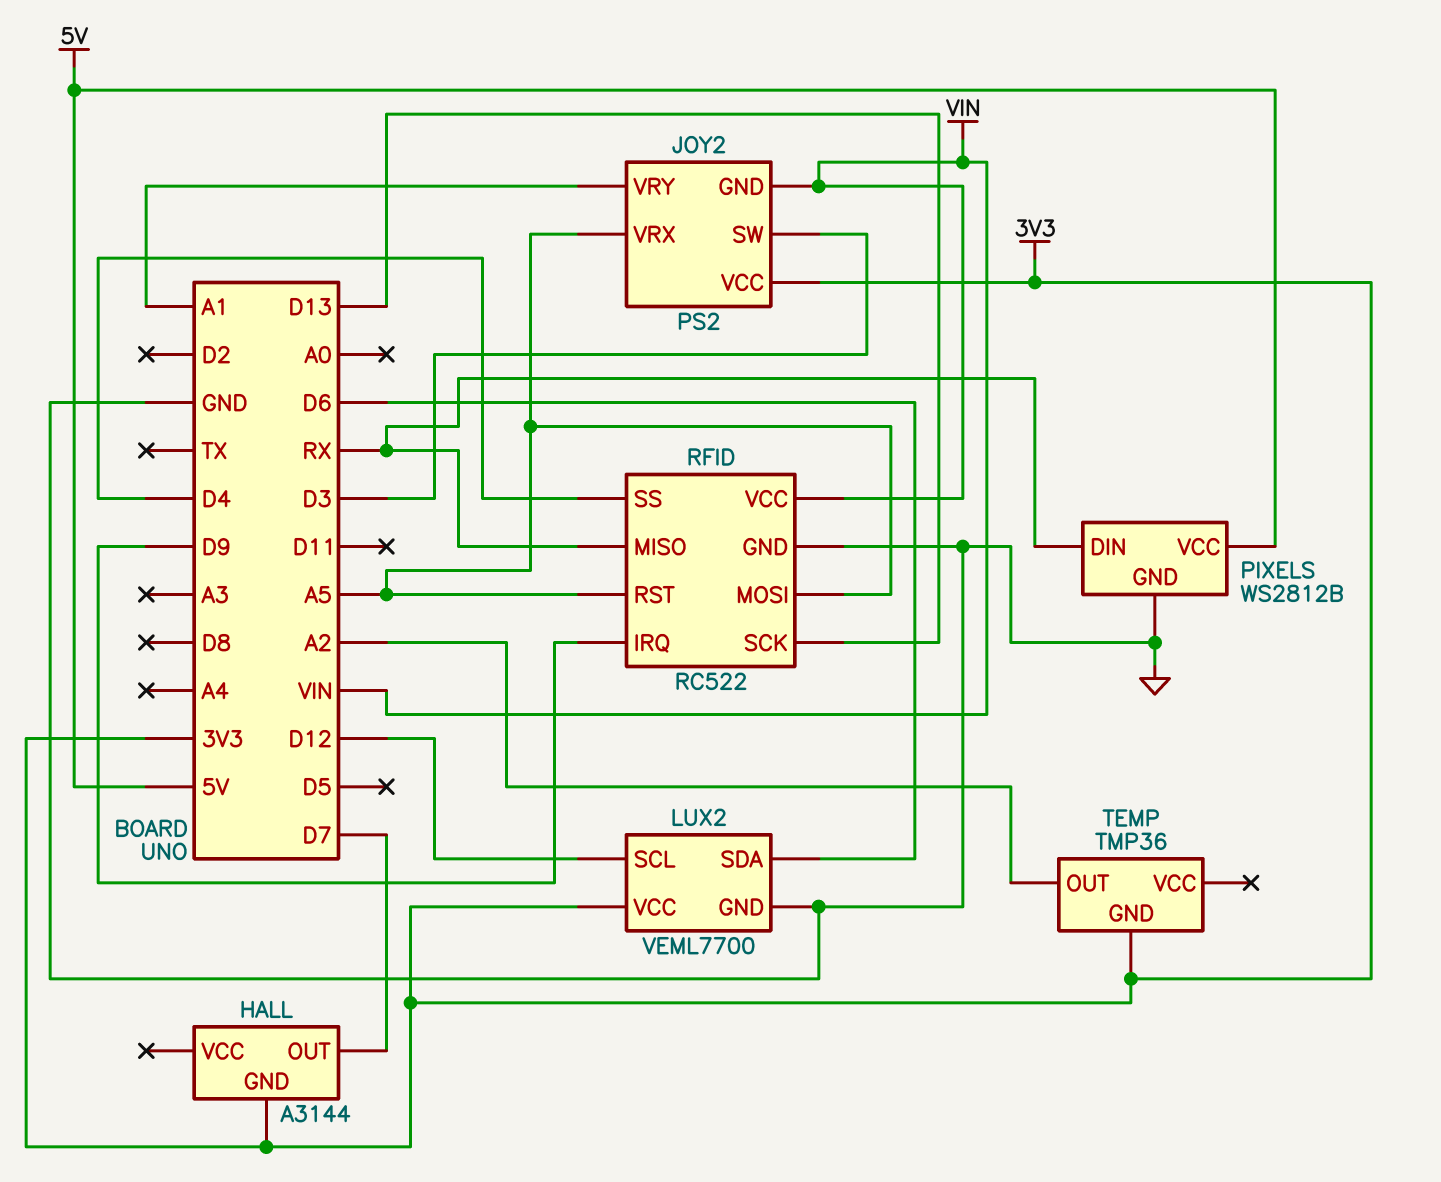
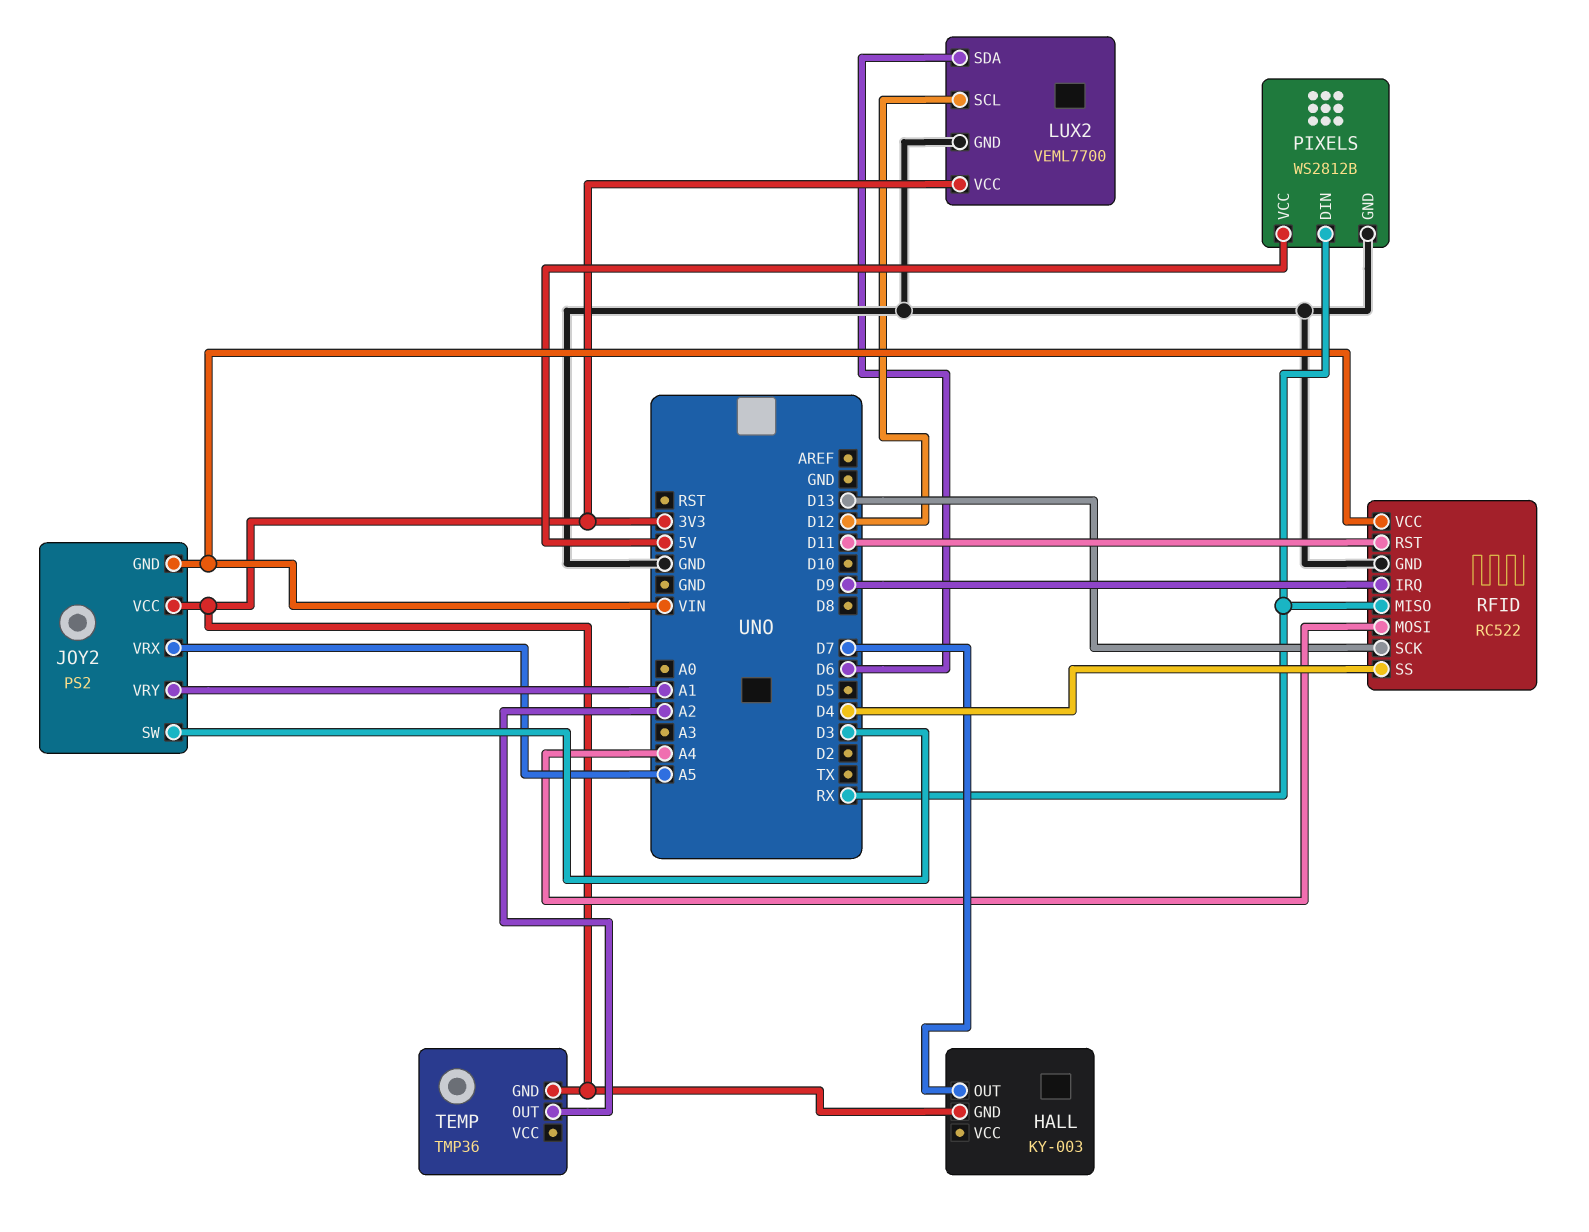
HALL: A3144 -> KY-003
RFID pin MOSI: A5 -> A4
RFID pin RST: A5 -> D11

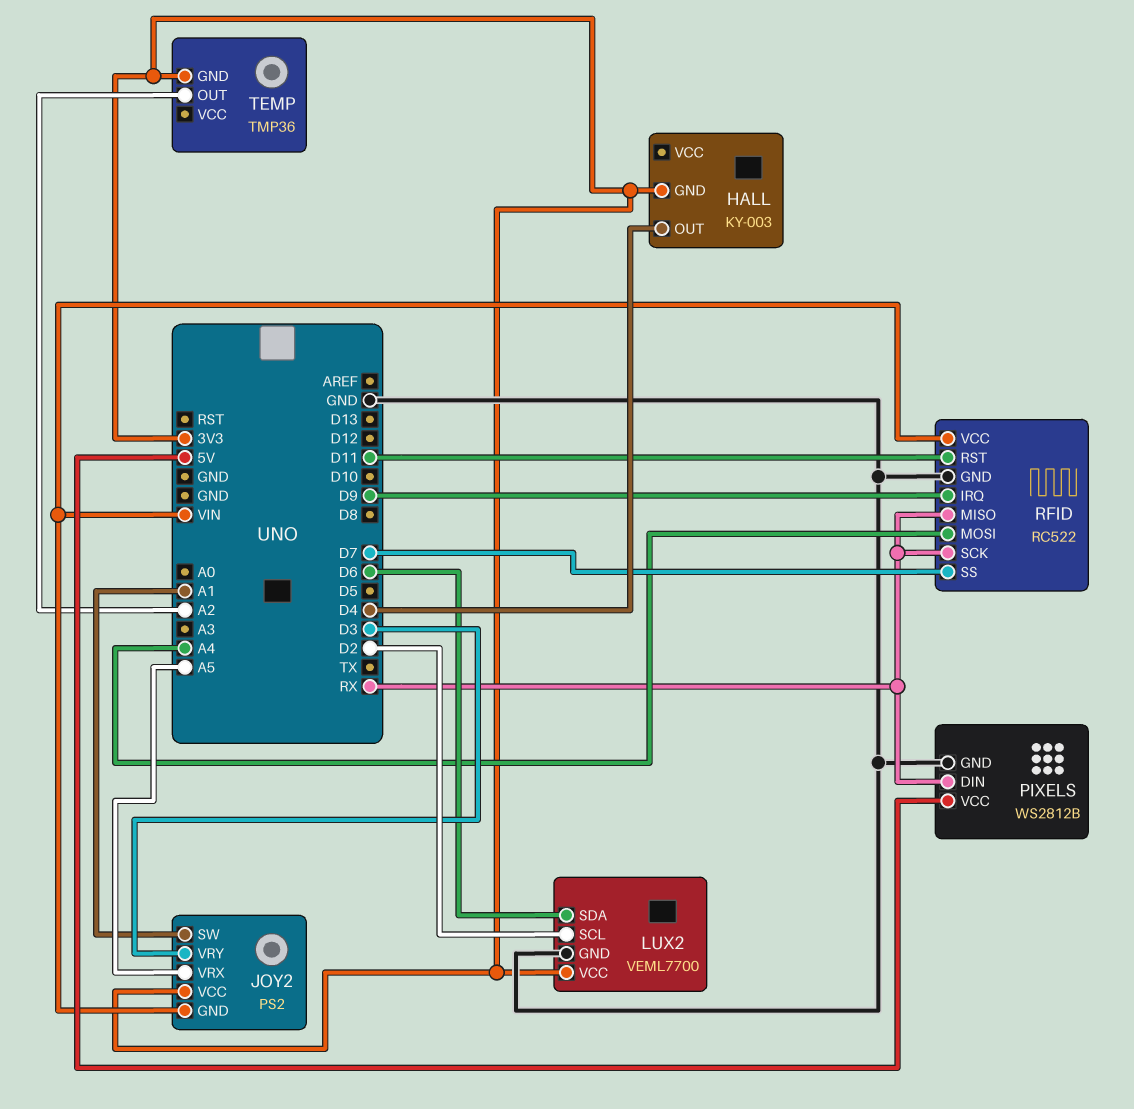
HALL pin OUT: D7 -> D4
JOY2 pin SW: D3 -> A1
JOY2 pin VRY: A1 -> D3
LUX2 pin SCL: D12 -> D2
RFID pin SCK: D13 -> RX
RFID pin SS: D4 -> D7

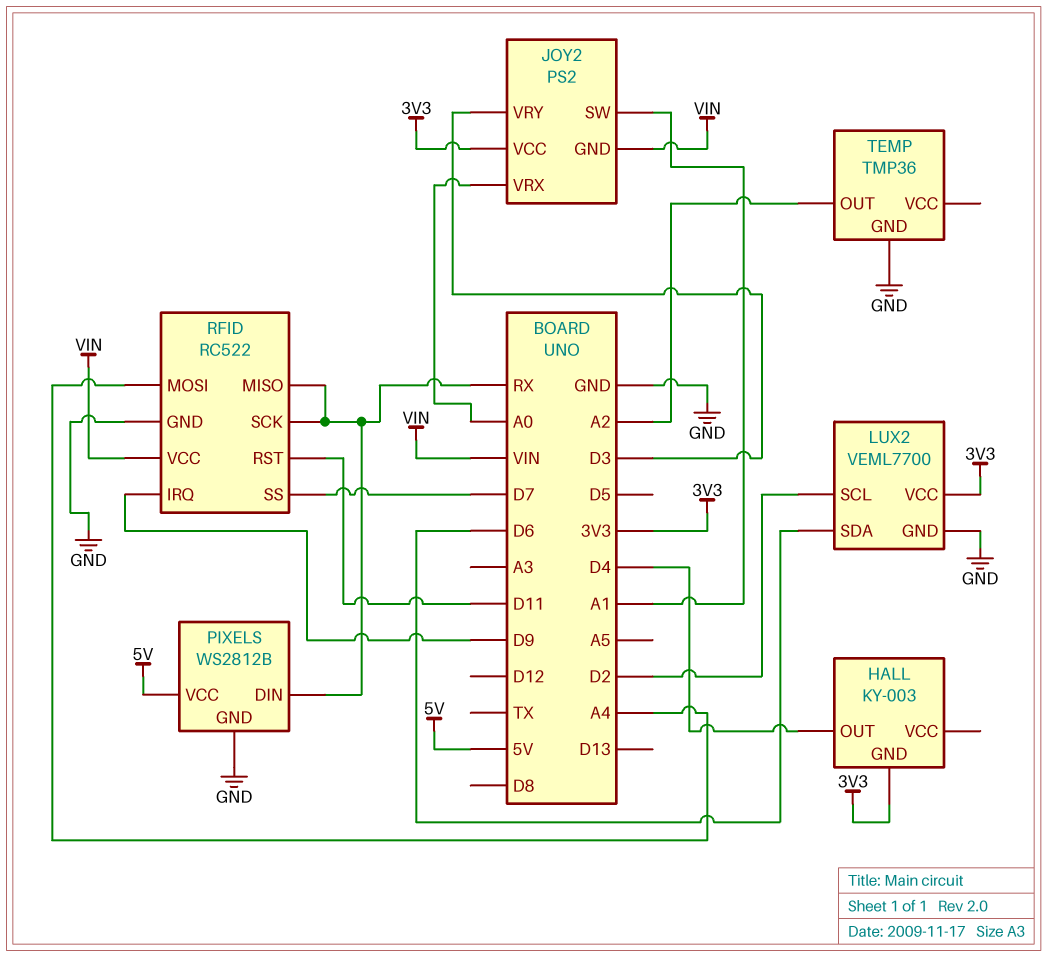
JOY2 pin VRX: A5 -> A0
TEMP pin GND: 3V3 -> GND

